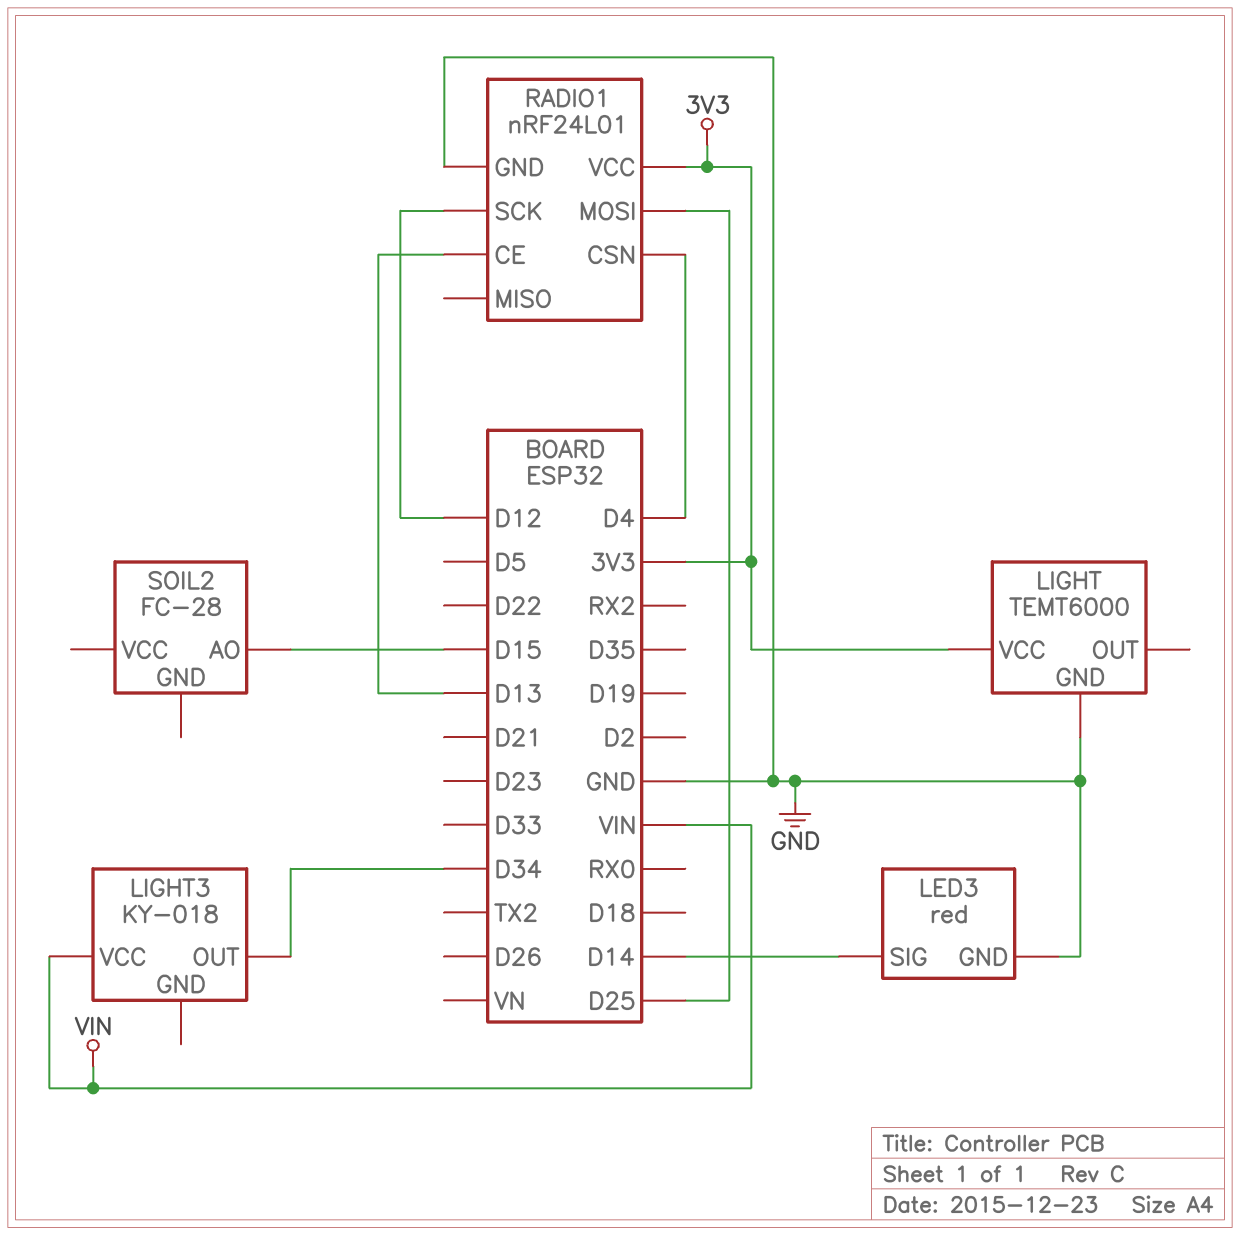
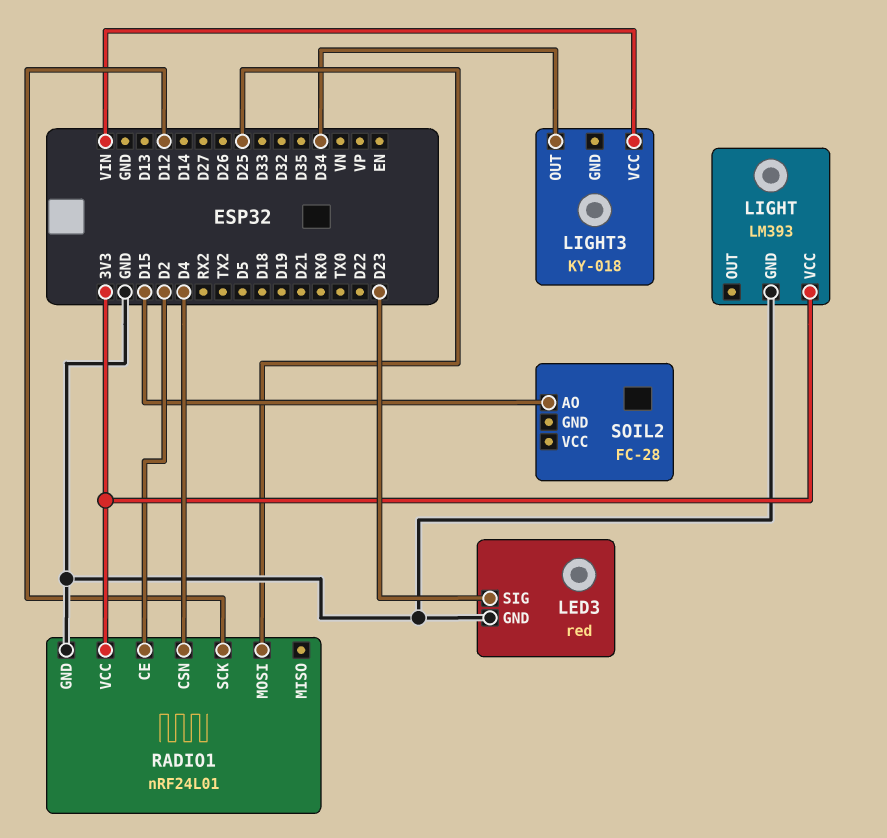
LED3 pin SIG: D14 -> D23
LIGHT: TEMT6000 -> LM393
RADIO1 pin CE: D13 -> D2

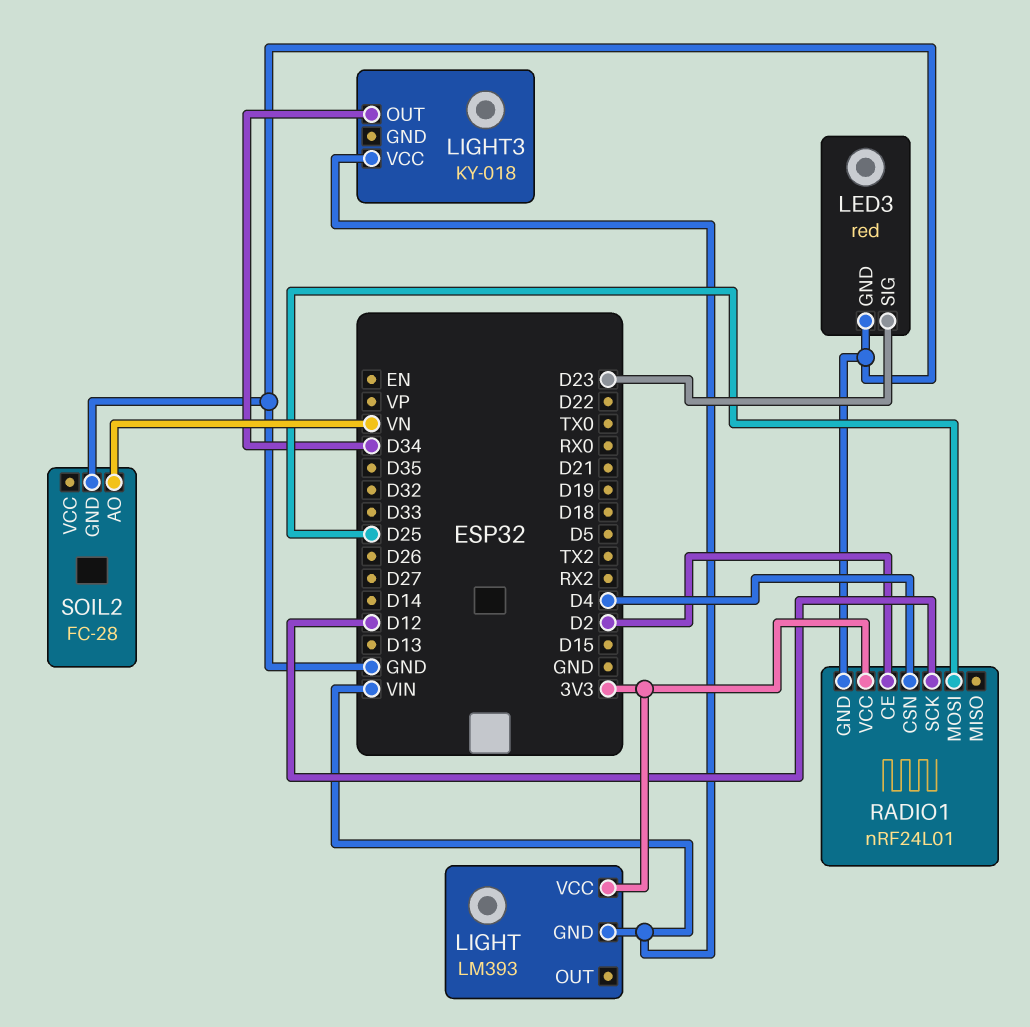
LIGHT pin GND: GND -> VIN
SOIL2 pin AO: D15 -> VN
SOIL2 pin GND: none -> GND

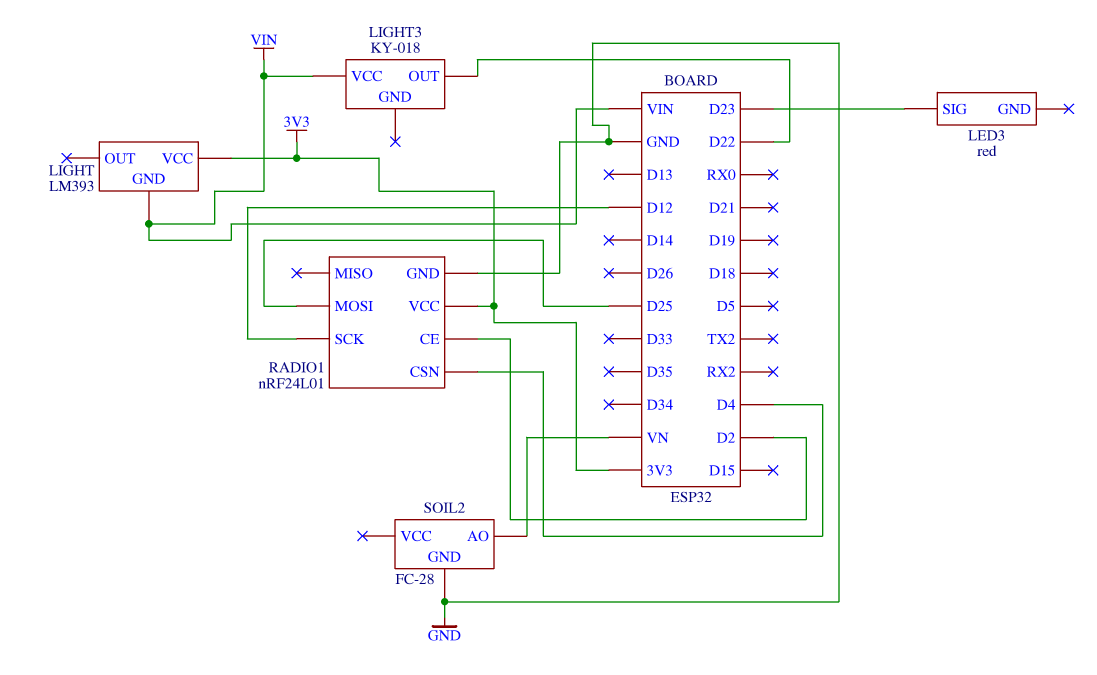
LED3 pin GND: GND -> none
LIGHT3 pin OUT: D34 -> D22

